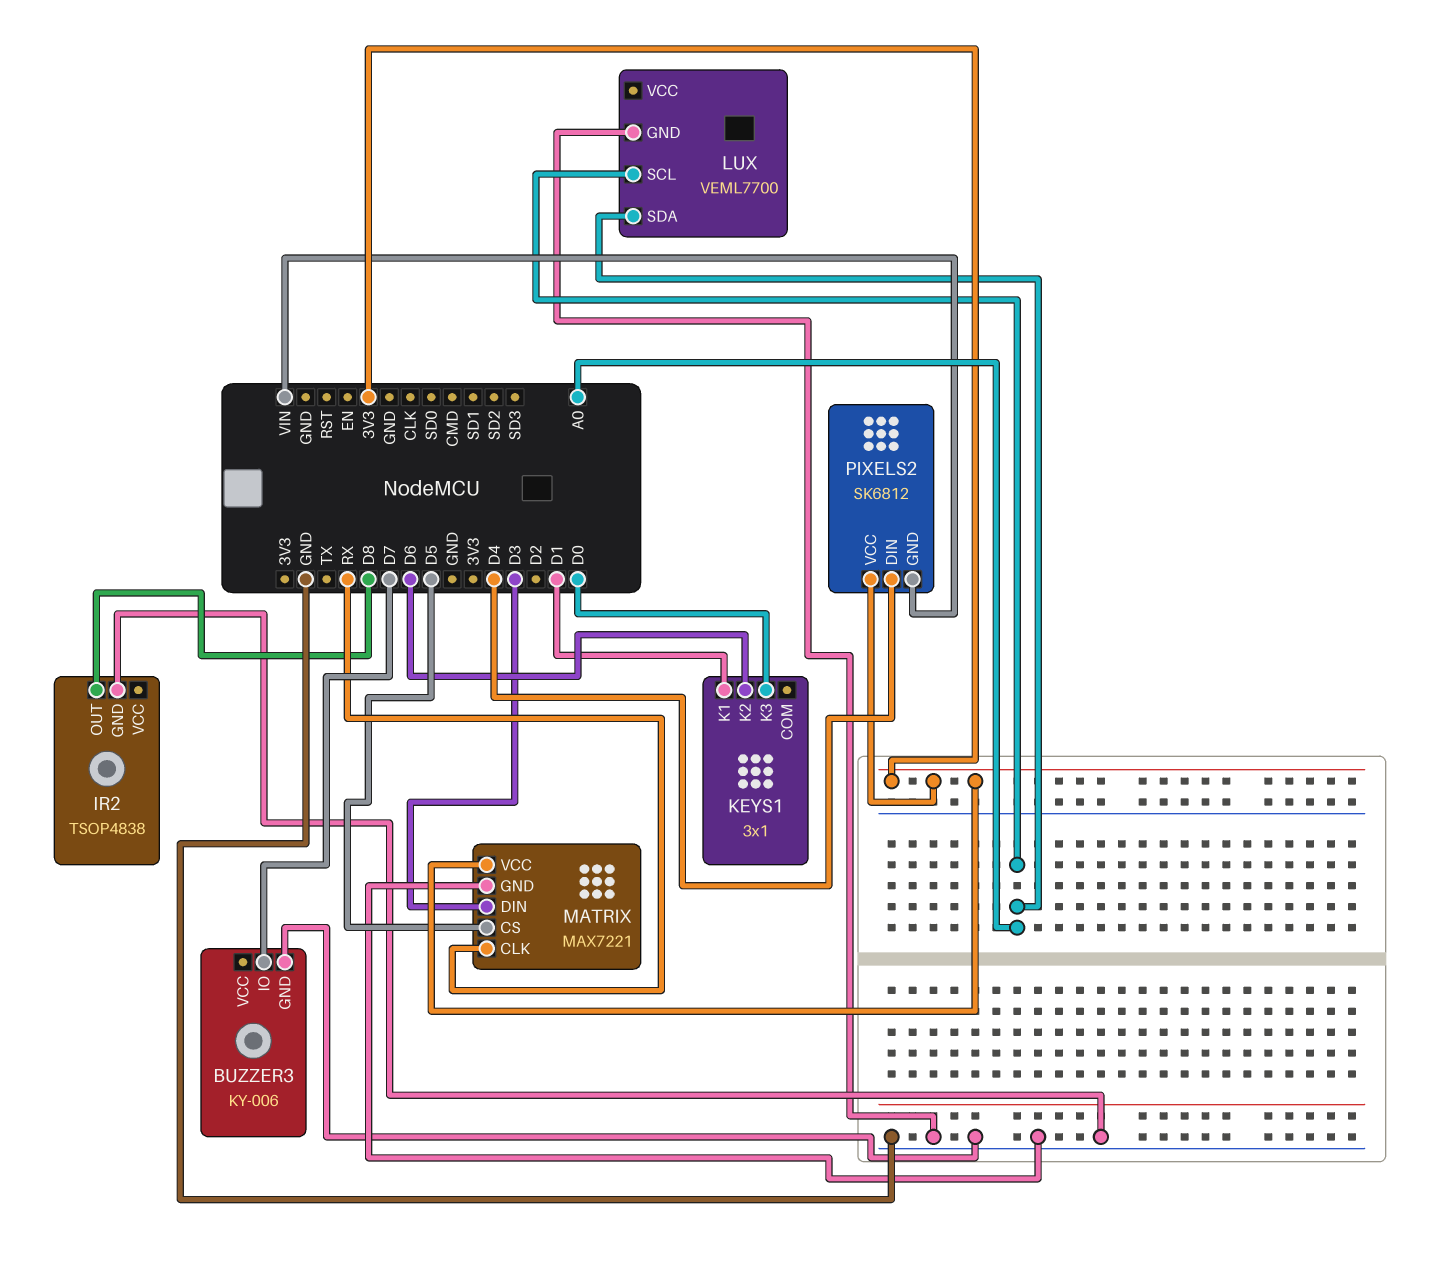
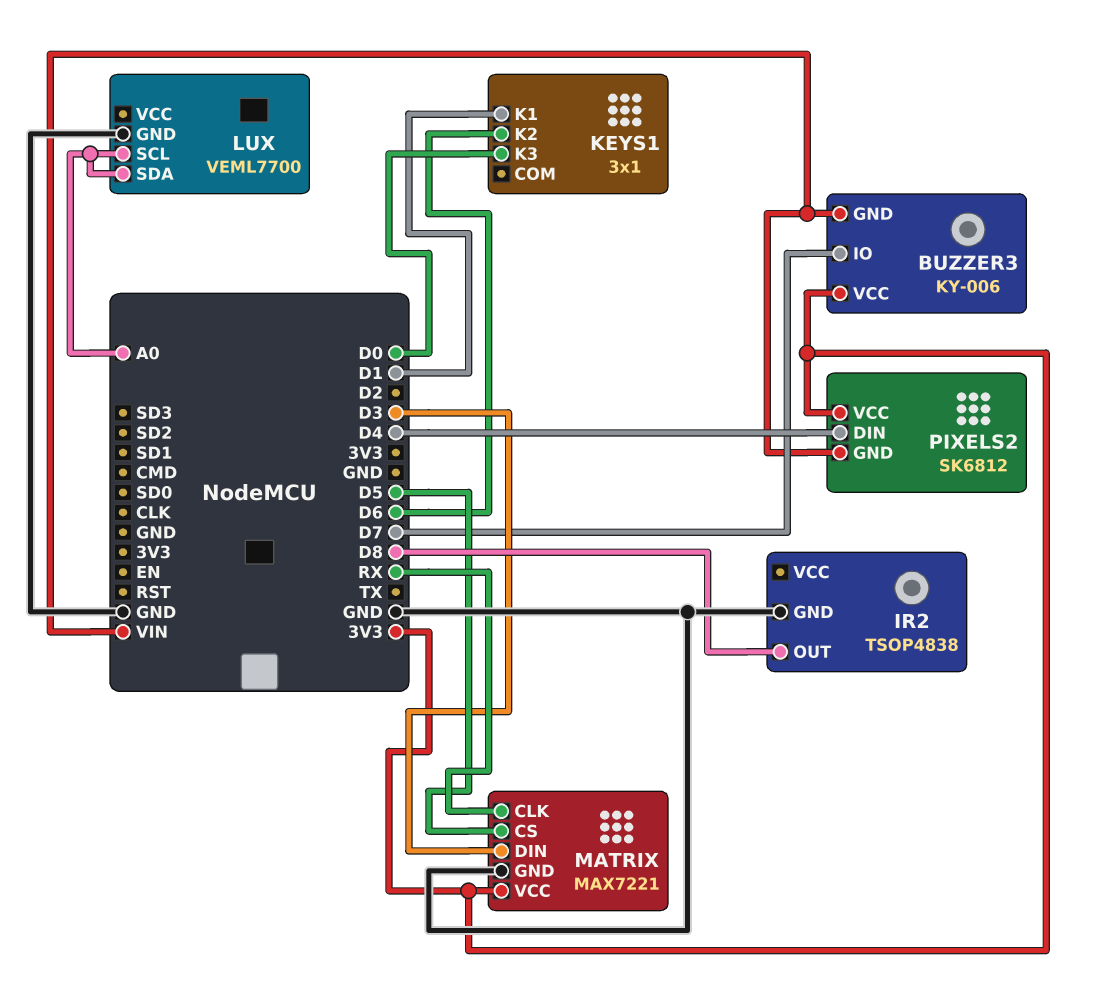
BUZZER3 pin GND: GND -> VIN
BUZZER3 pin VCC: none -> 3V3

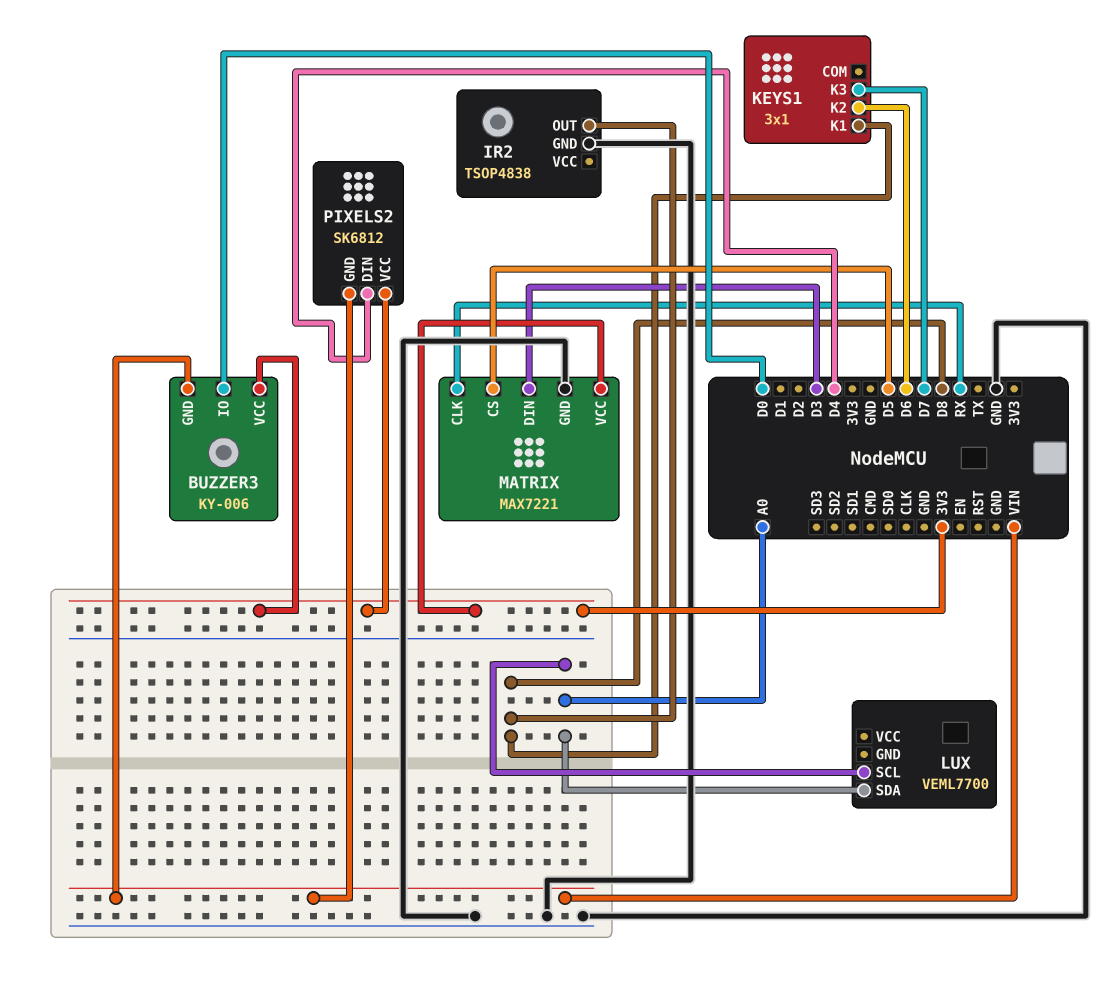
BUZZER3 pin IO: D7 -> D0
KEYS1 pin K1: D1 -> D8
KEYS1 pin K3: D0 -> D7
LUX pin GND: GND -> none

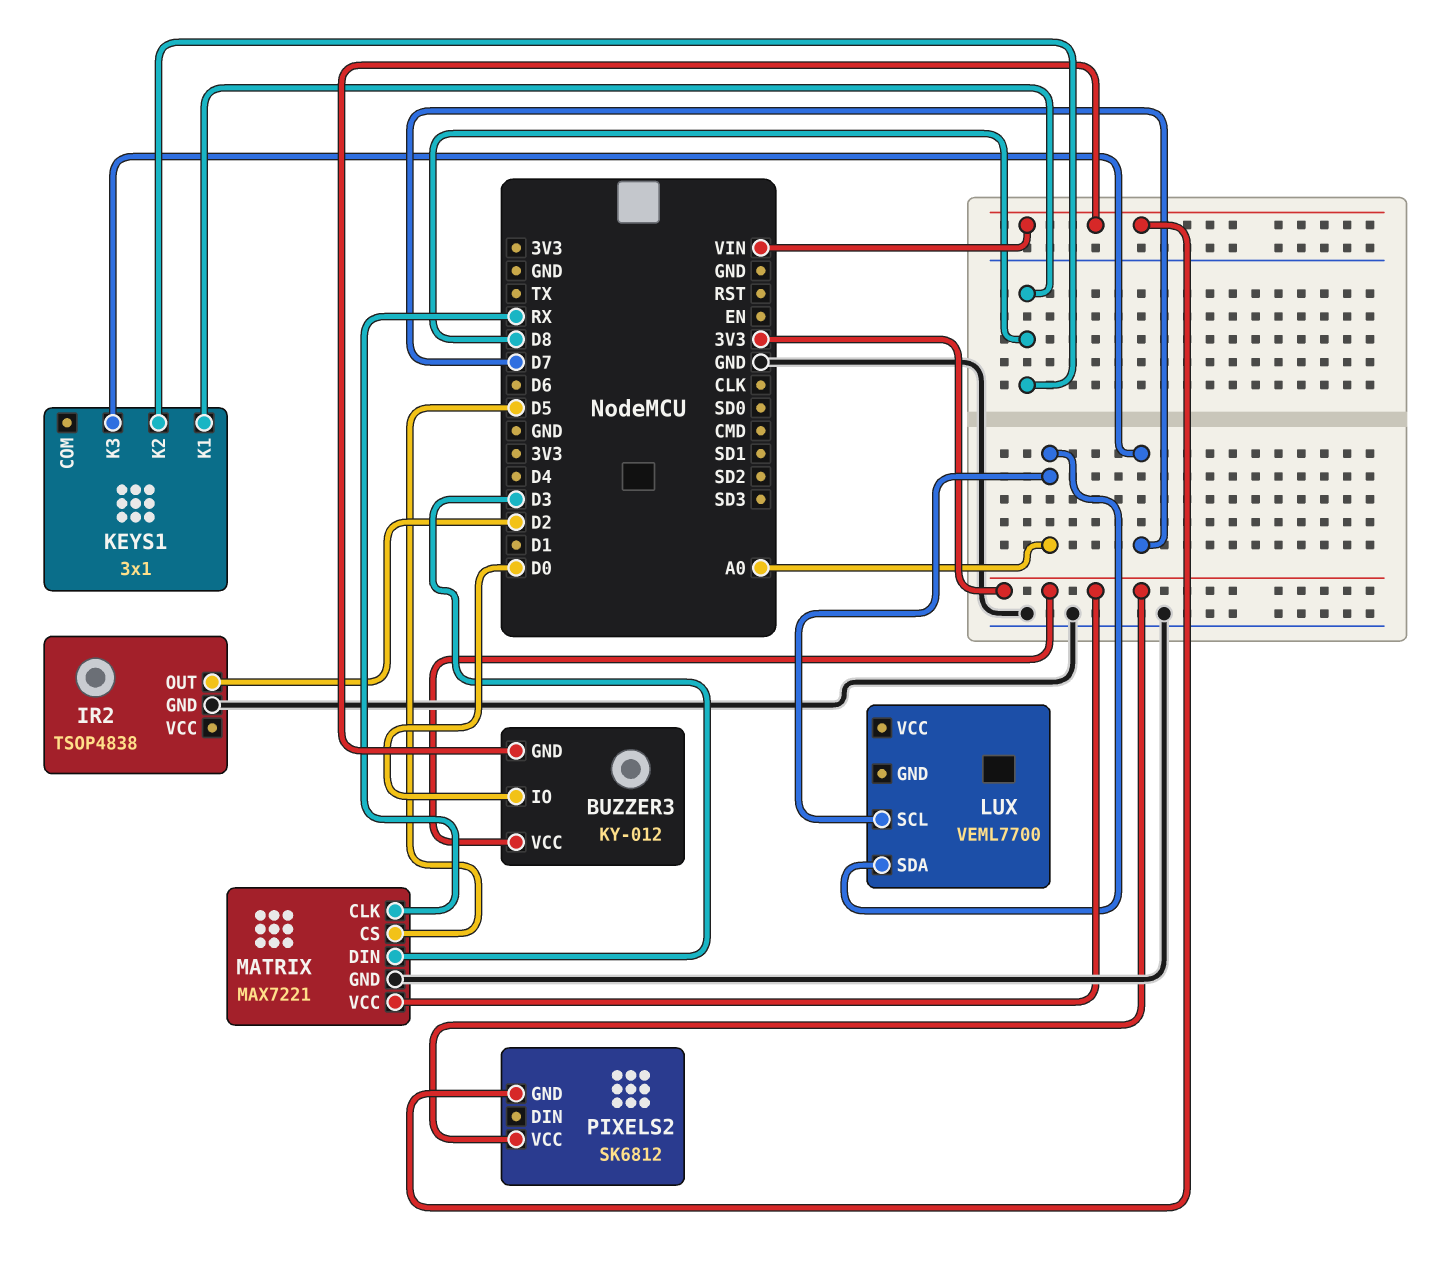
BUZZER3: KY-006 -> KY-012
IR2 pin OUT: D8 -> D2
KEYS1 pin K2: D6 -> D8
PIXELS2 pin DIN: D4 -> none

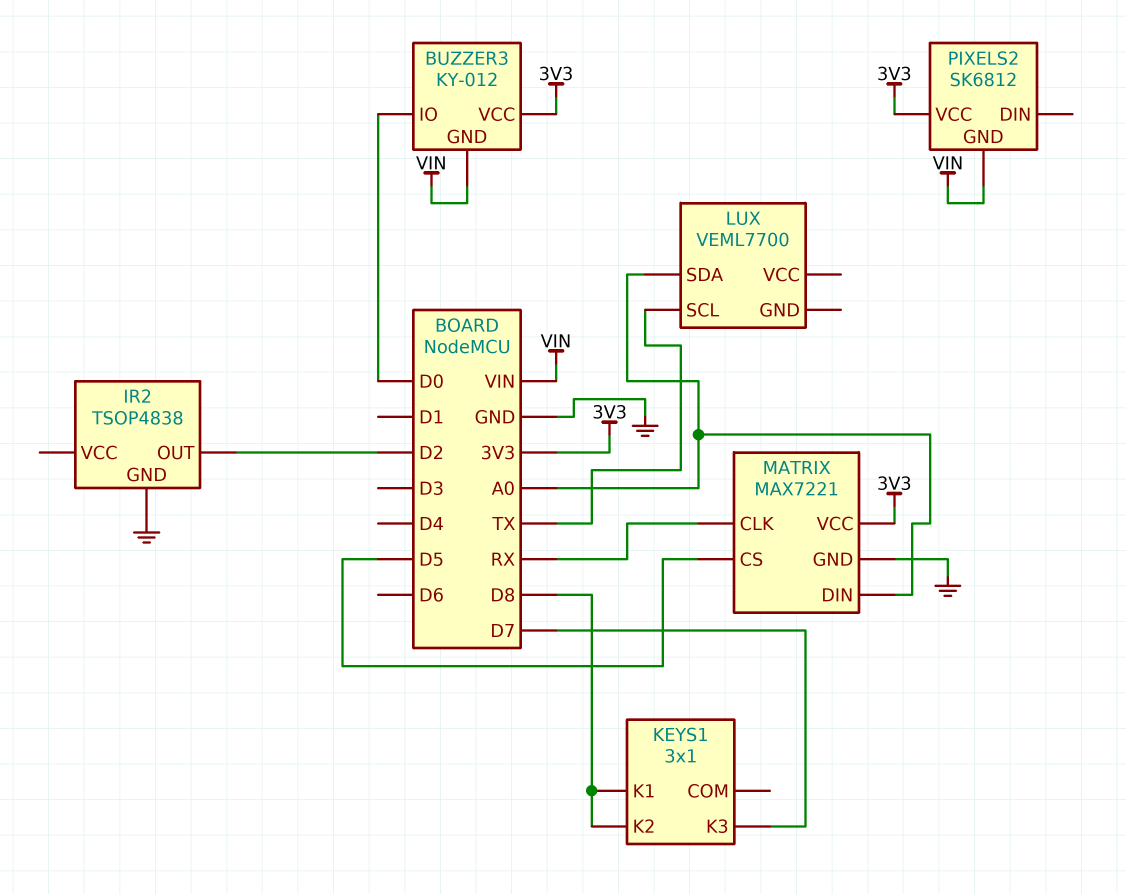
LUX pin SCL: A0 -> TX
MATRIX pin DIN: D3 -> A0

